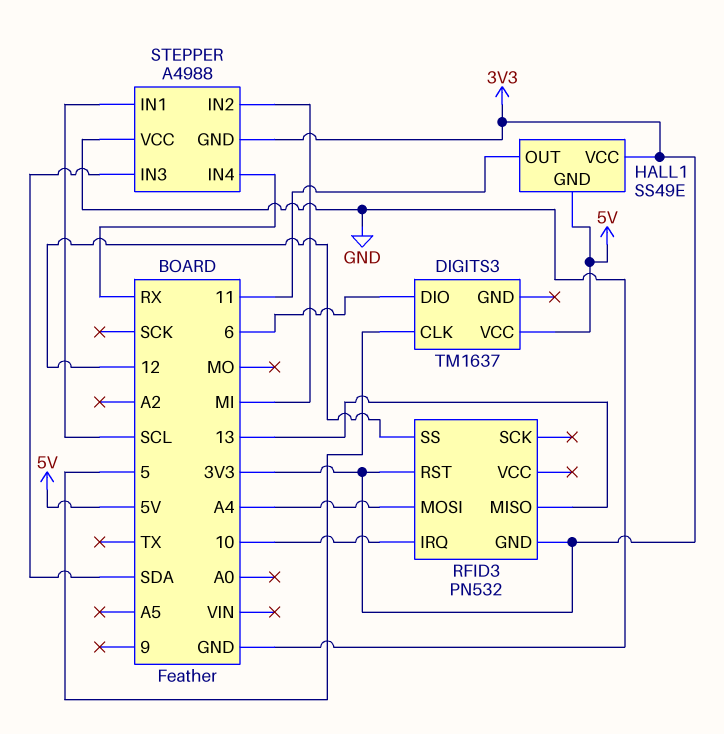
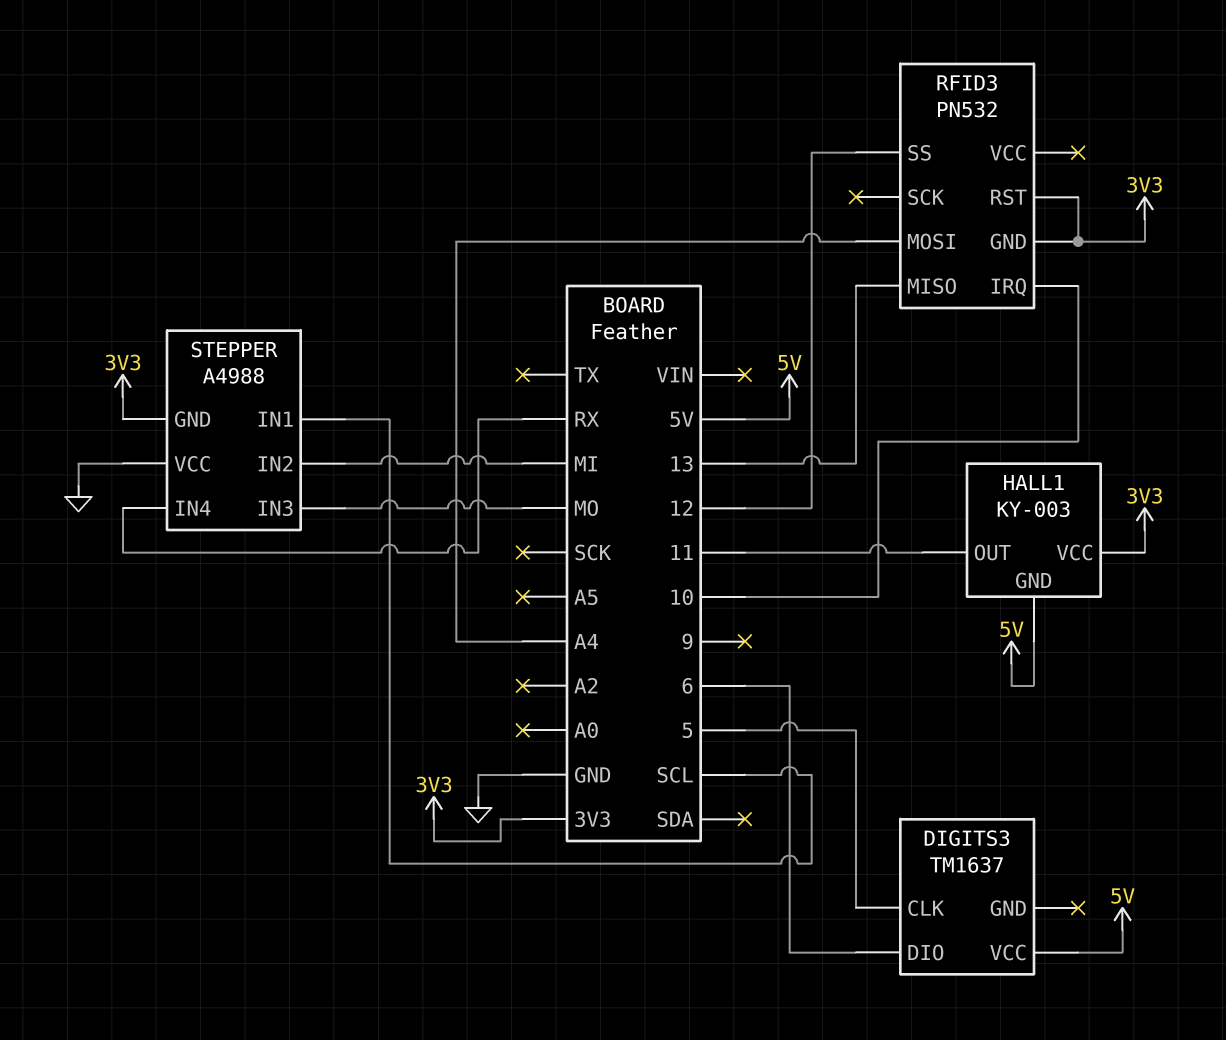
HALL1: SS49E -> KY-003
STEPPER pin IN3: SDA -> MO

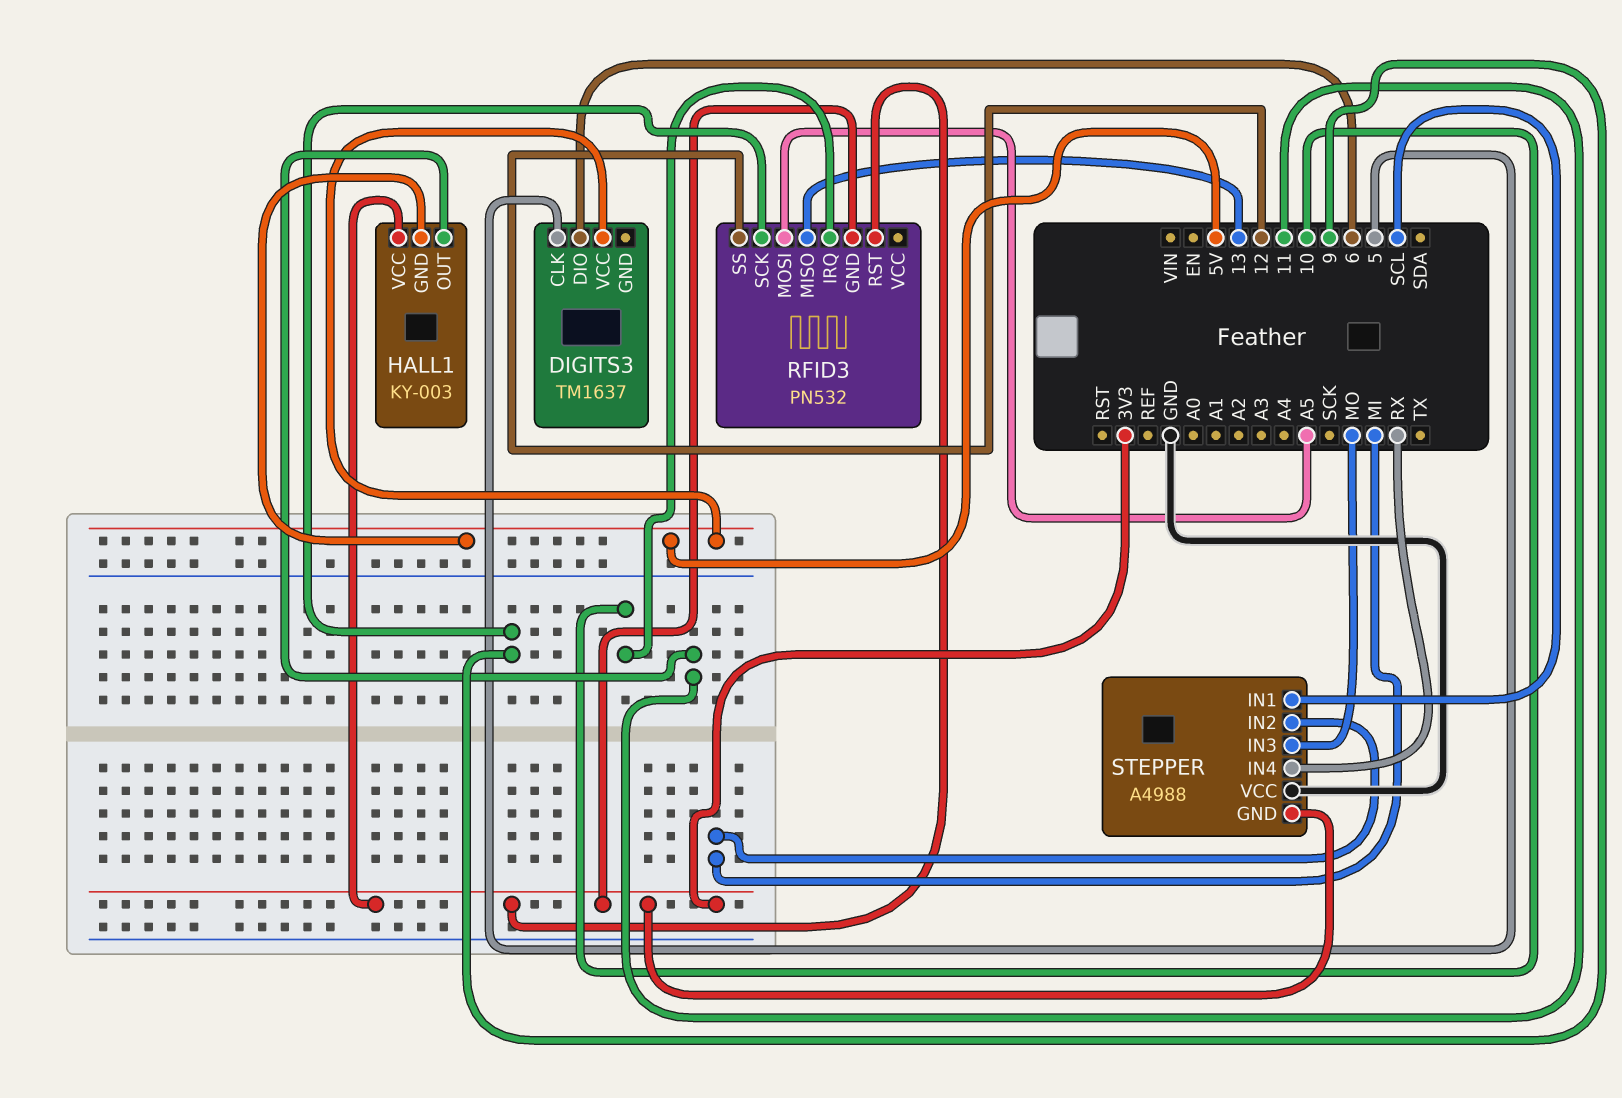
RFID3 pin MOSI: A4 -> A5
RFID3 pin SCK: none -> 9

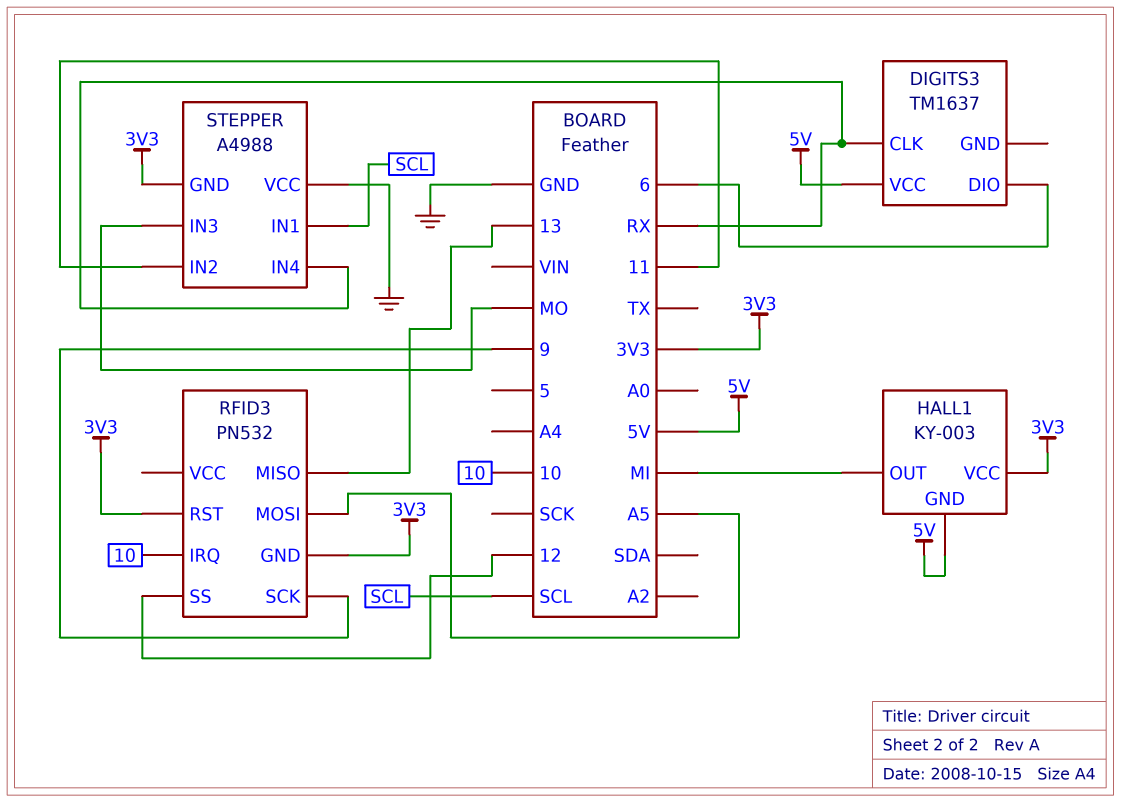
DIGITS3 pin CLK: 5 -> RX
HALL1 pin OUT: 11 -> MI
STEPPER pin IN2: MI -> 11

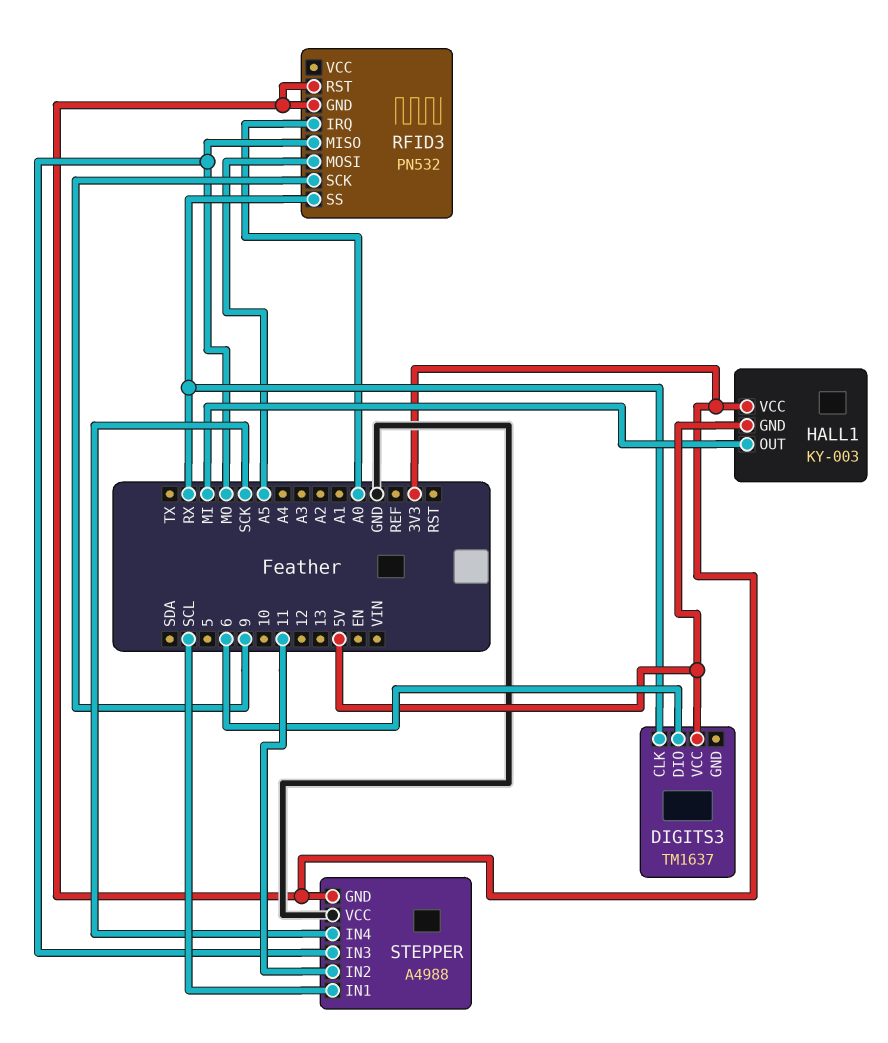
RFID3 pin IRQ: 10 -> A0
RFID3 pin MISO: 13 -> MO
RFID3 pin SS: 12 -> RX
STEPPER pin IN4: RX -> SCK

